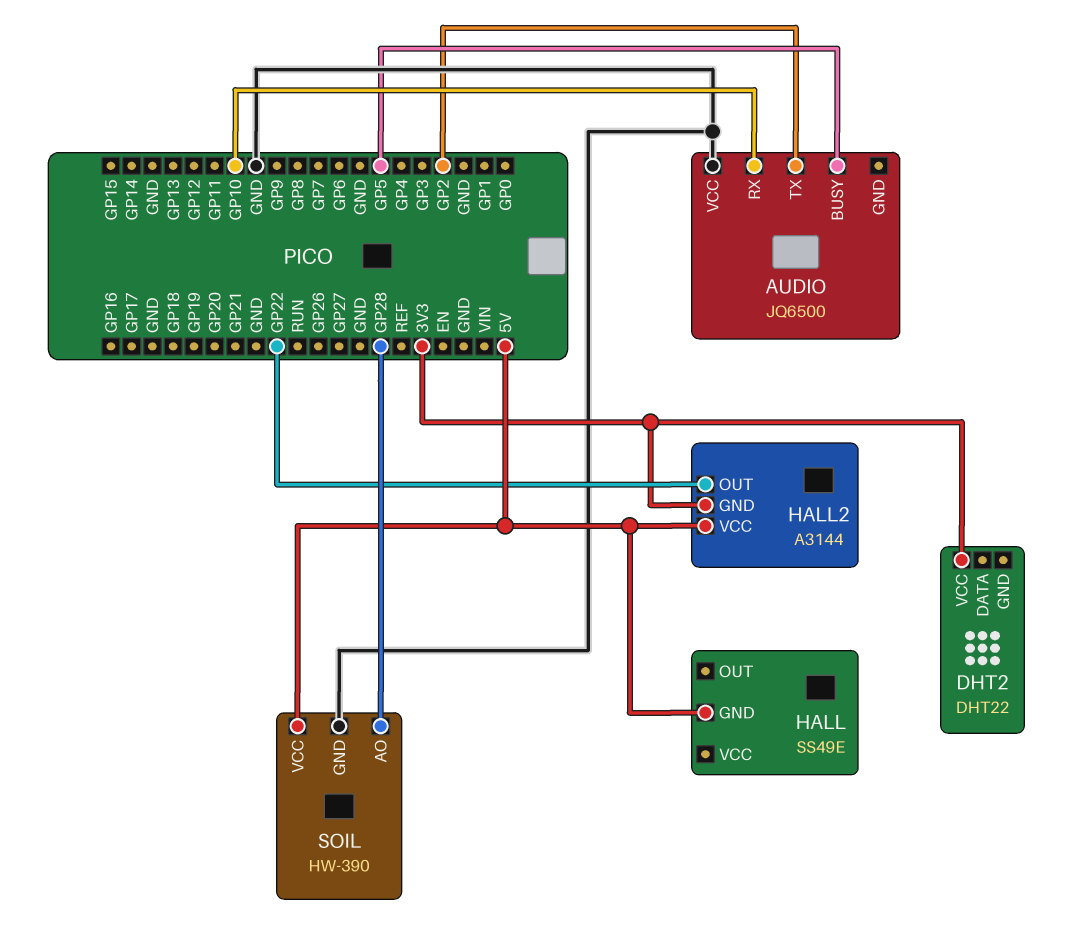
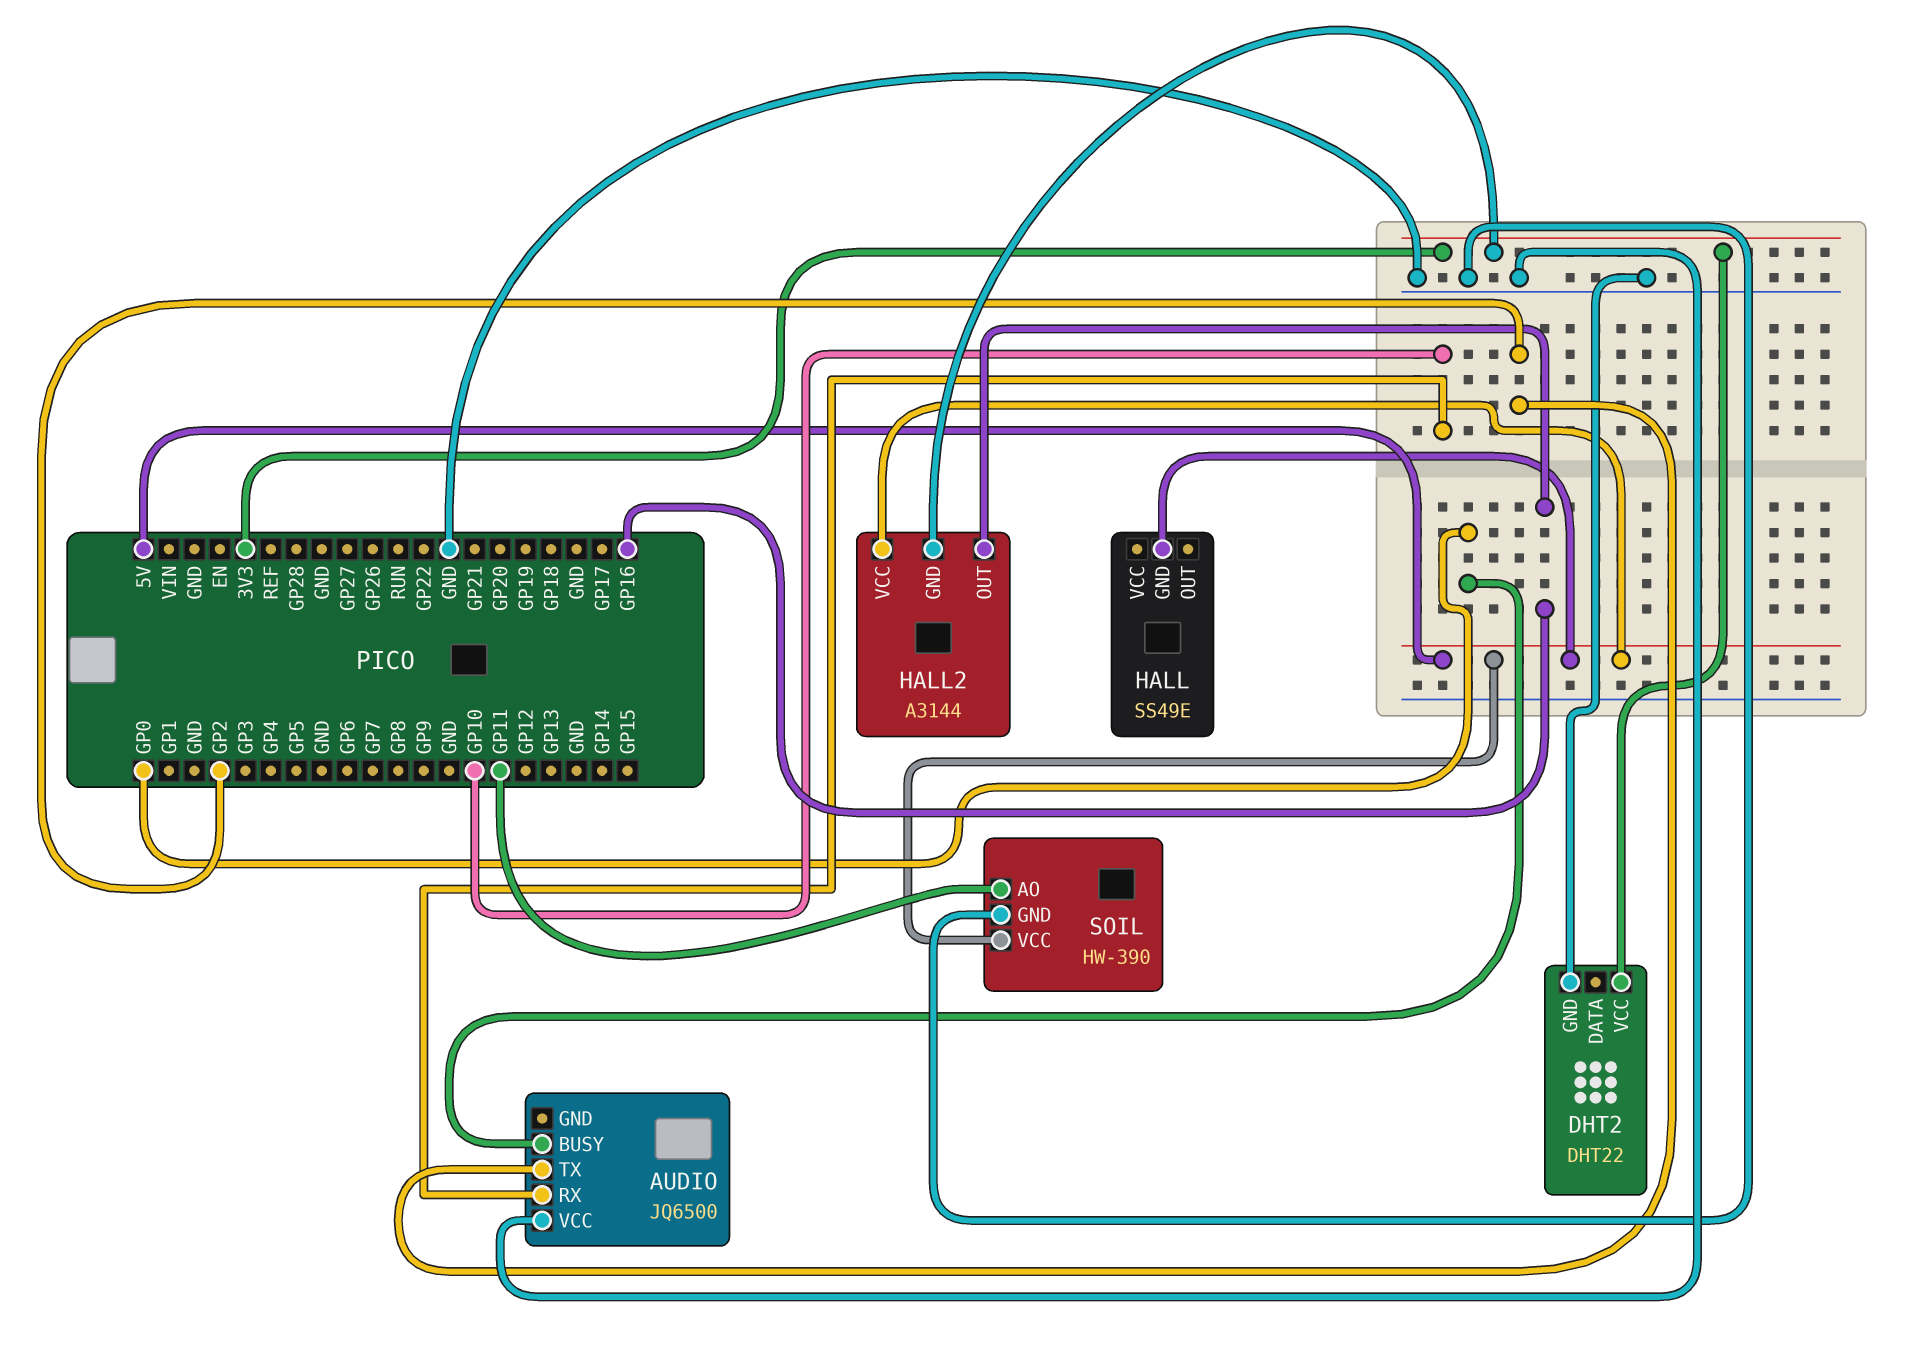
AUDIO pin BUSY: GP5 -> GP0
DHT2 pin GND: none -> GND
HALL2 pin OUT: GP22 -> GP16
SOIL pin AO: GP28 -> GP11

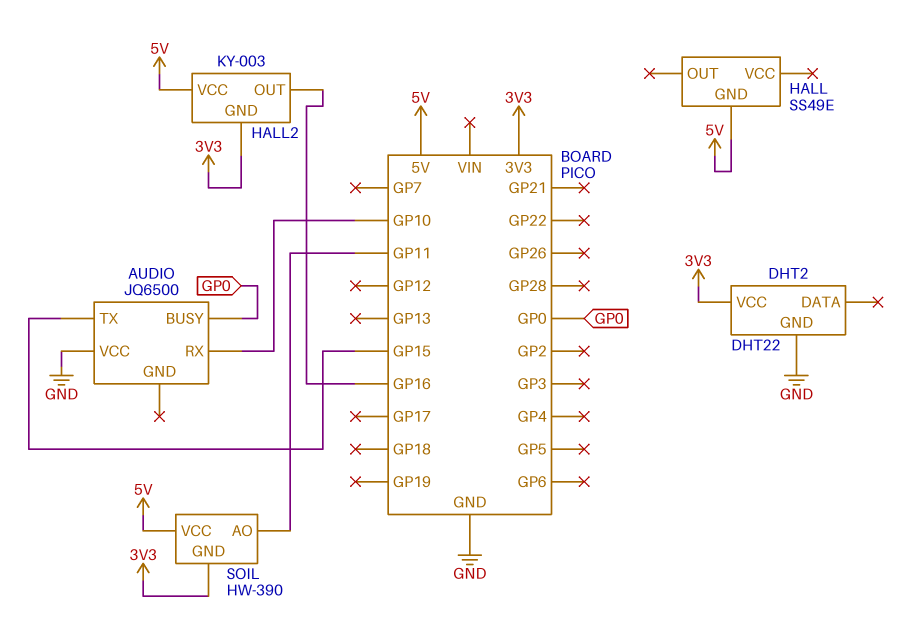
AUDIO pin TX: GP2 -> GP15
HALL2: A3144 -> KY-003
SOIL pin GND: GND -> 3V3

